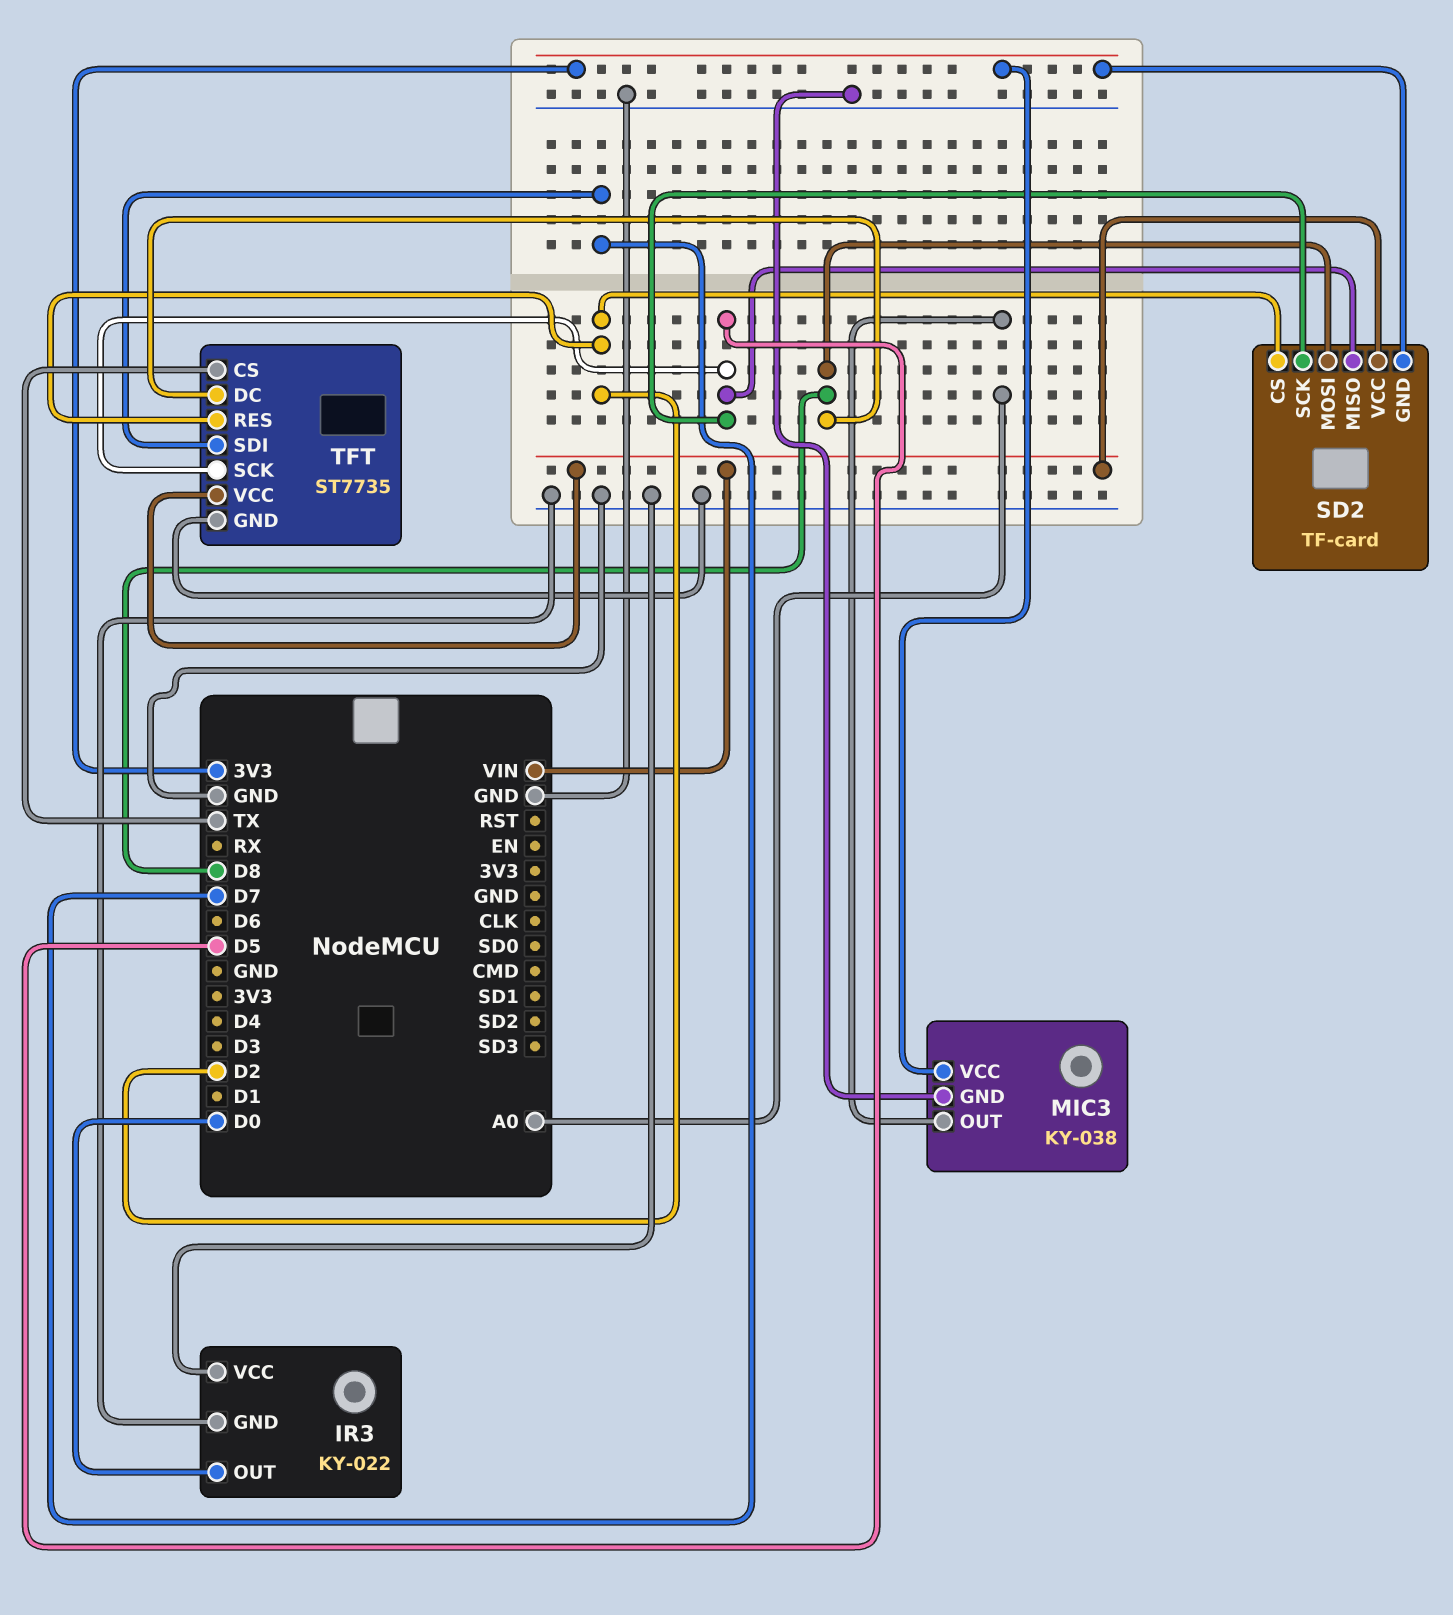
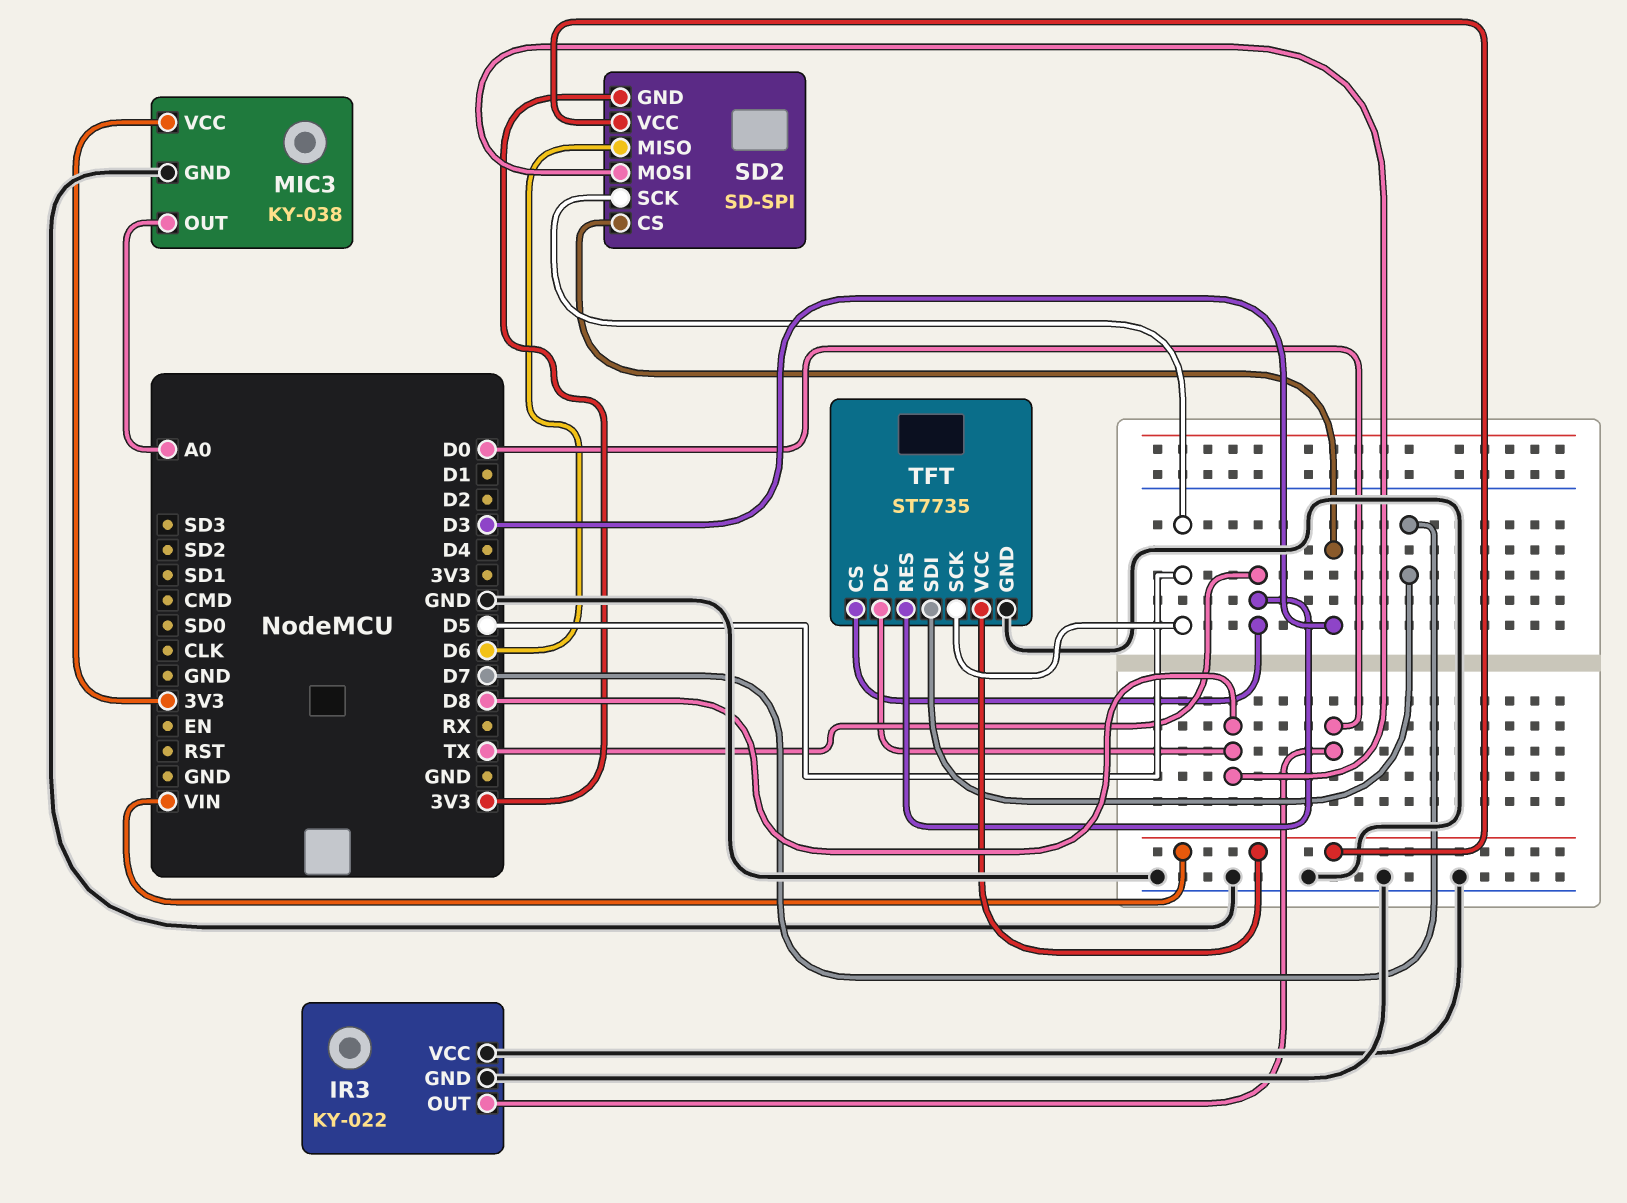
SD2: TF-card -> SD-SPI
SD2 pin CS: D2 -> D3
SD2 pin MISO: D5 -> D6
TFT pin RES: D2 -> TX

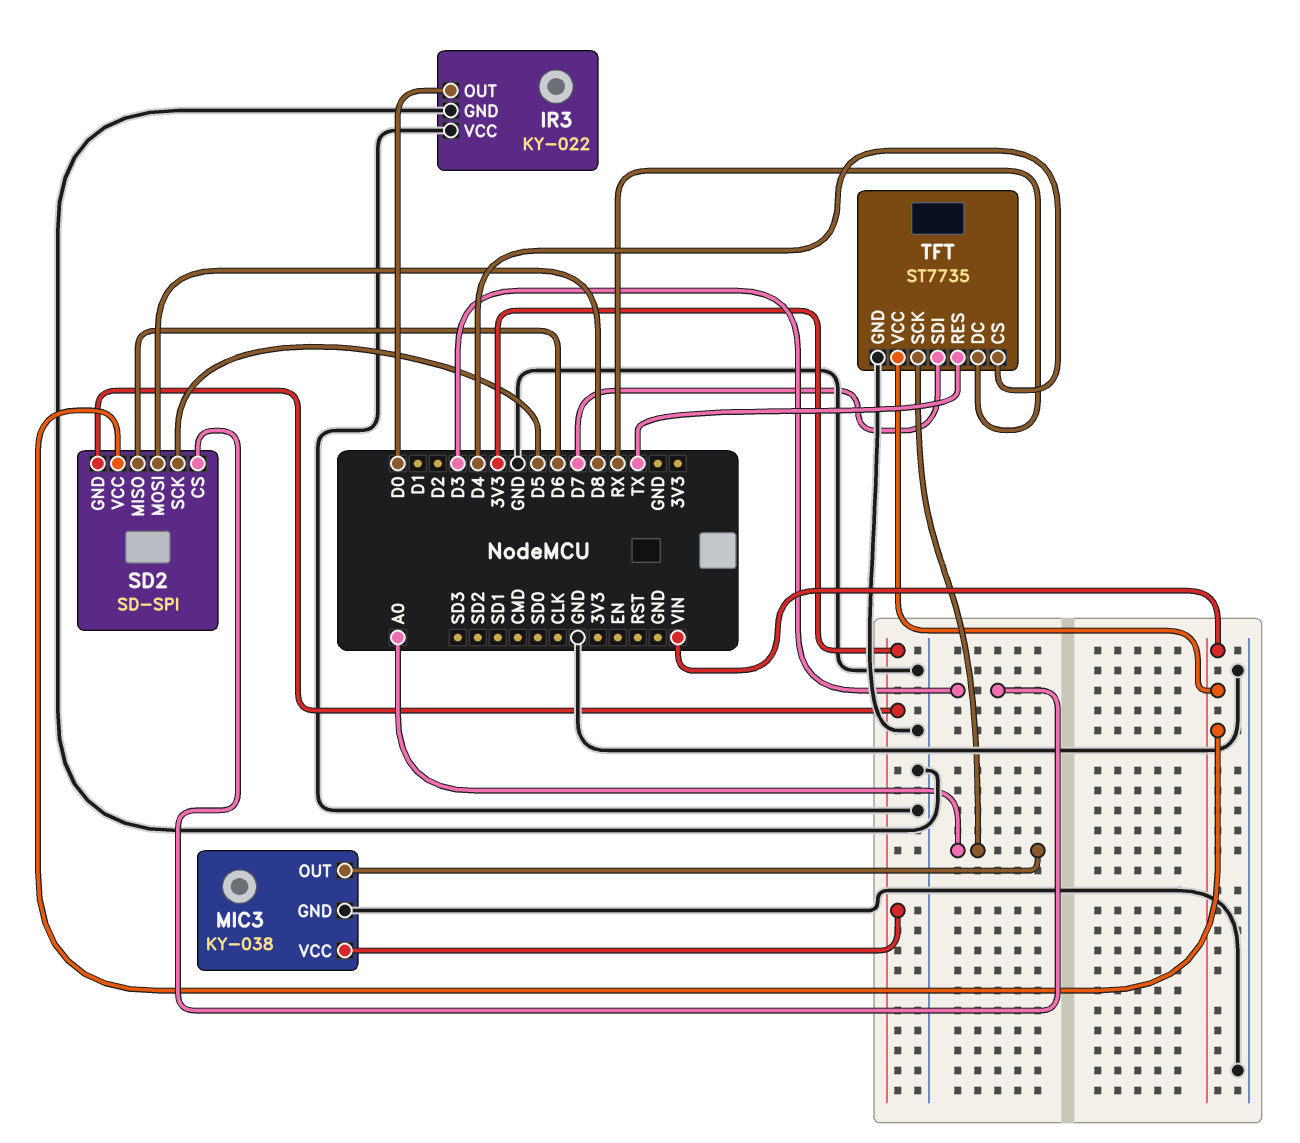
TFT pin CS: TX -> D4
TFT pin DC: D8 -> RX
TFT pin SCK: D5 -> A0

